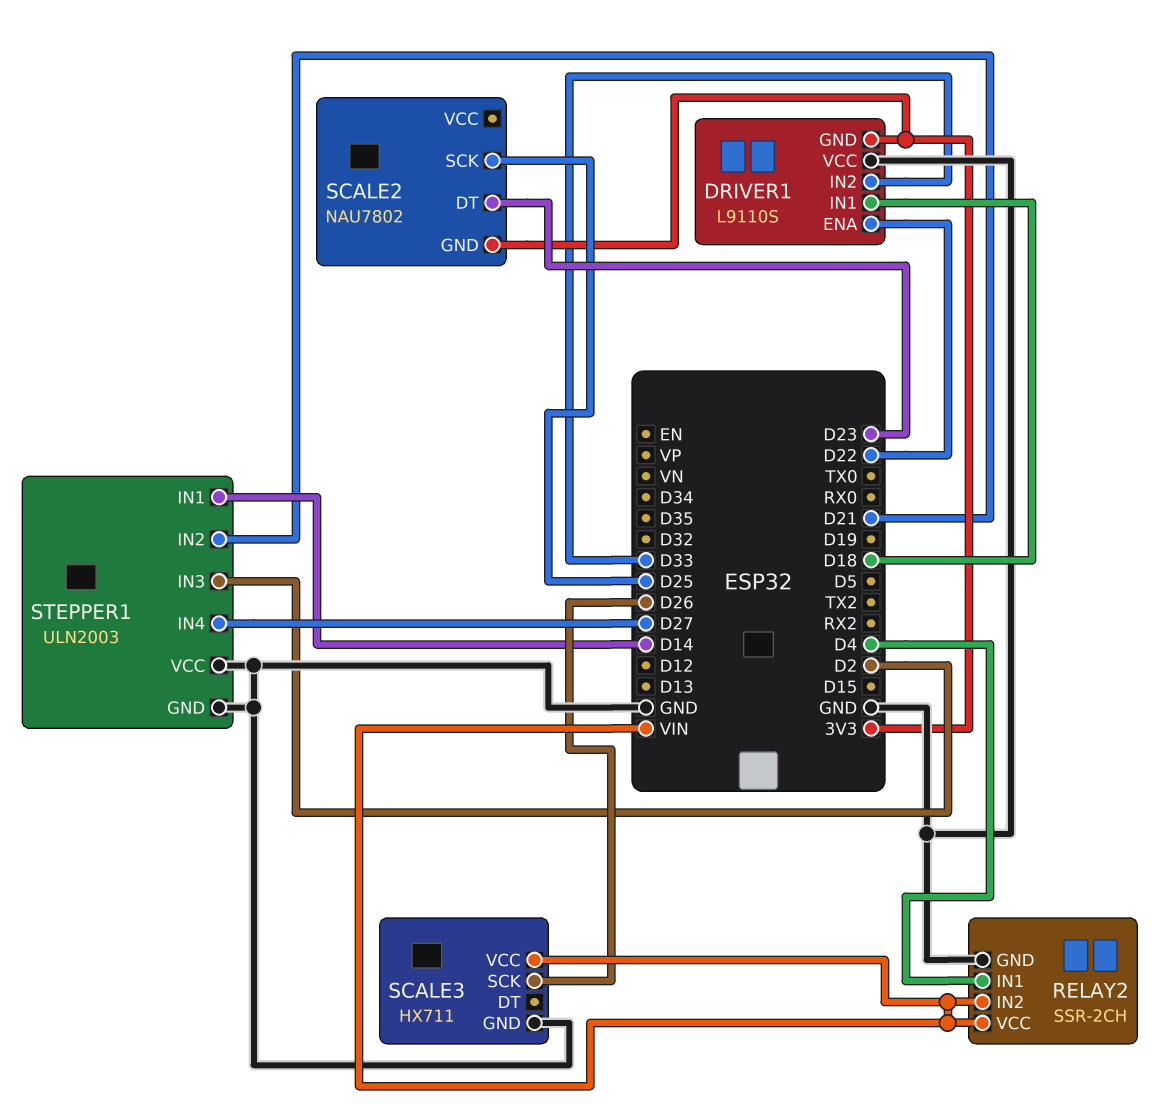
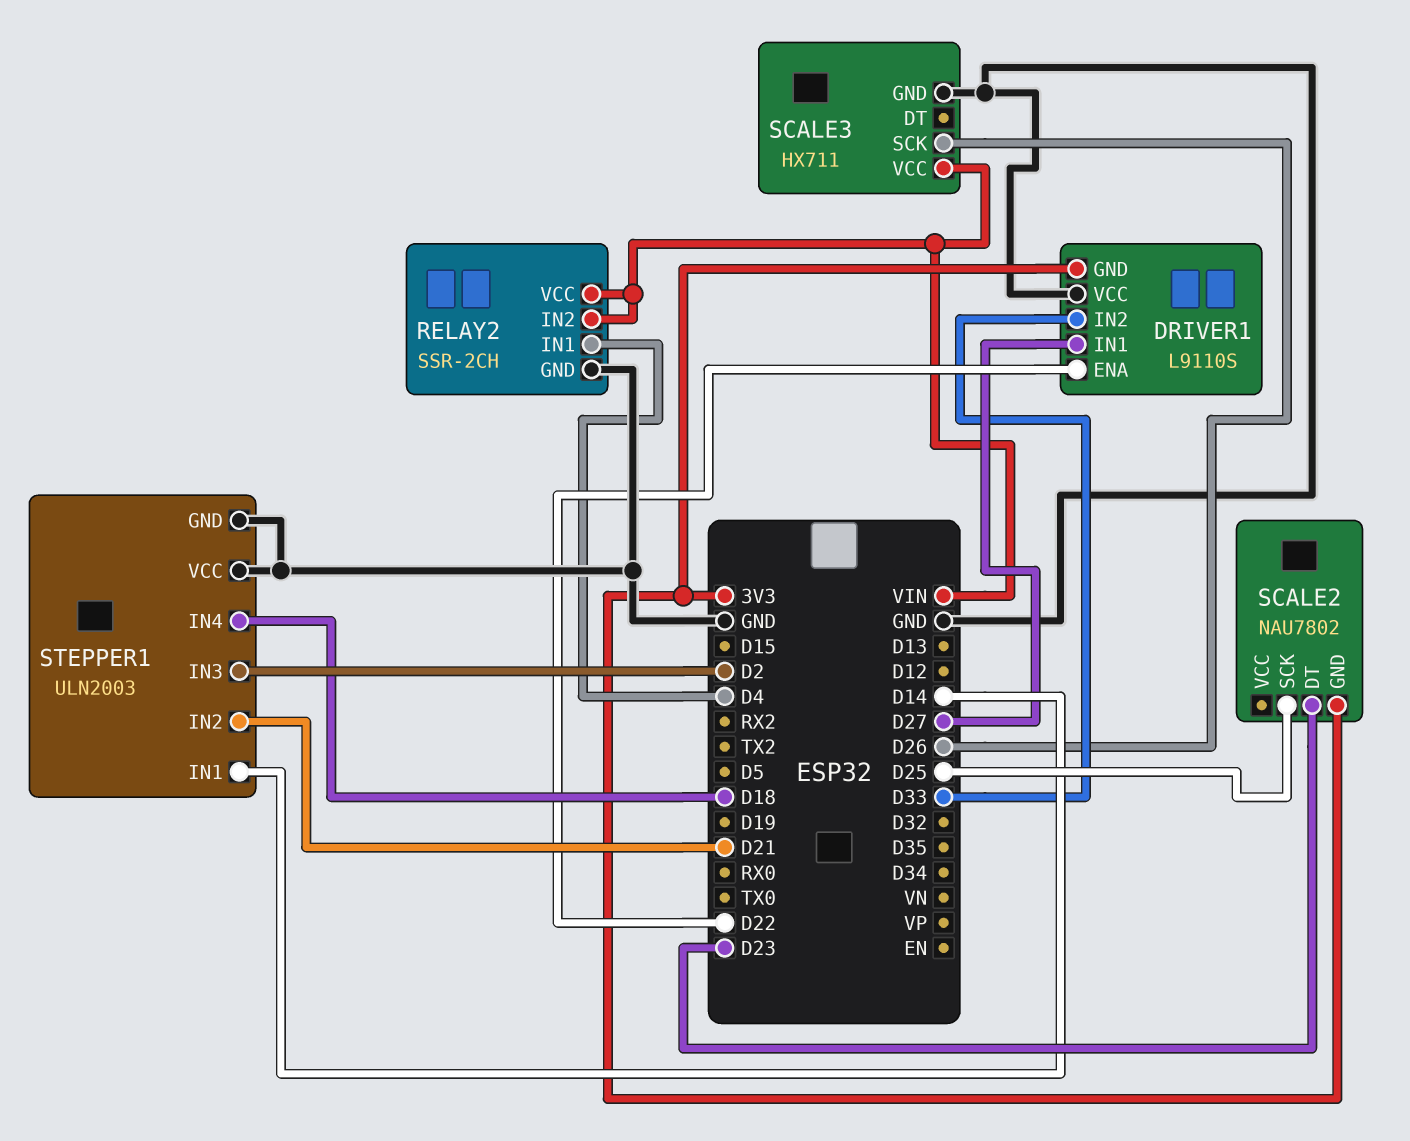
DRIVER1 pin IN1: D18 -> D27
STEPPER1 pin IN4: D27 -> D18

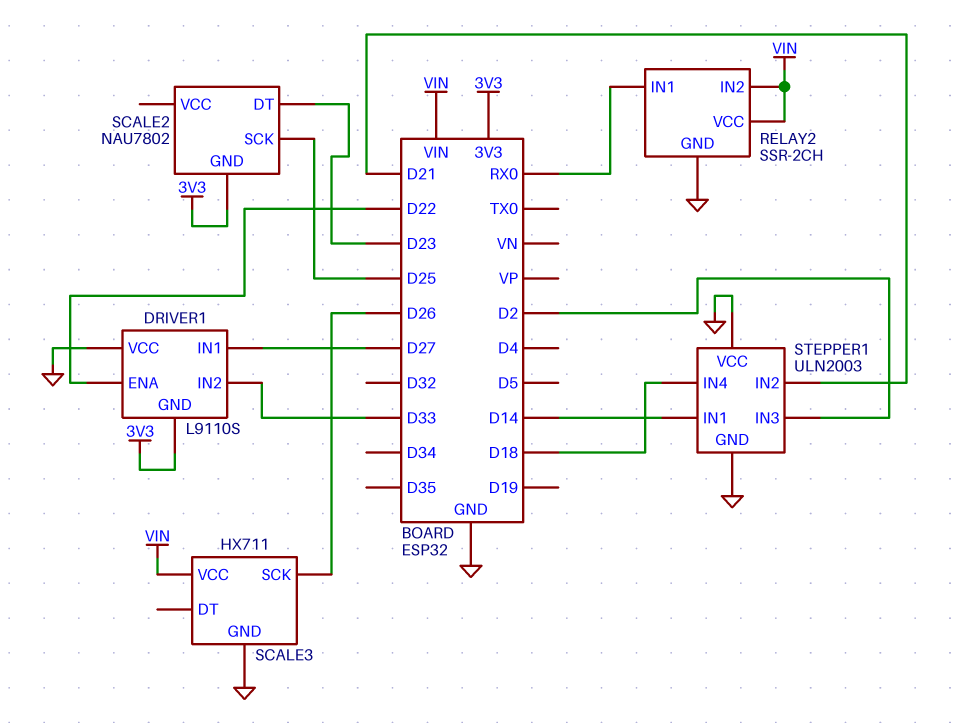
RELAY2 pin IN1: D4 -> RX0

